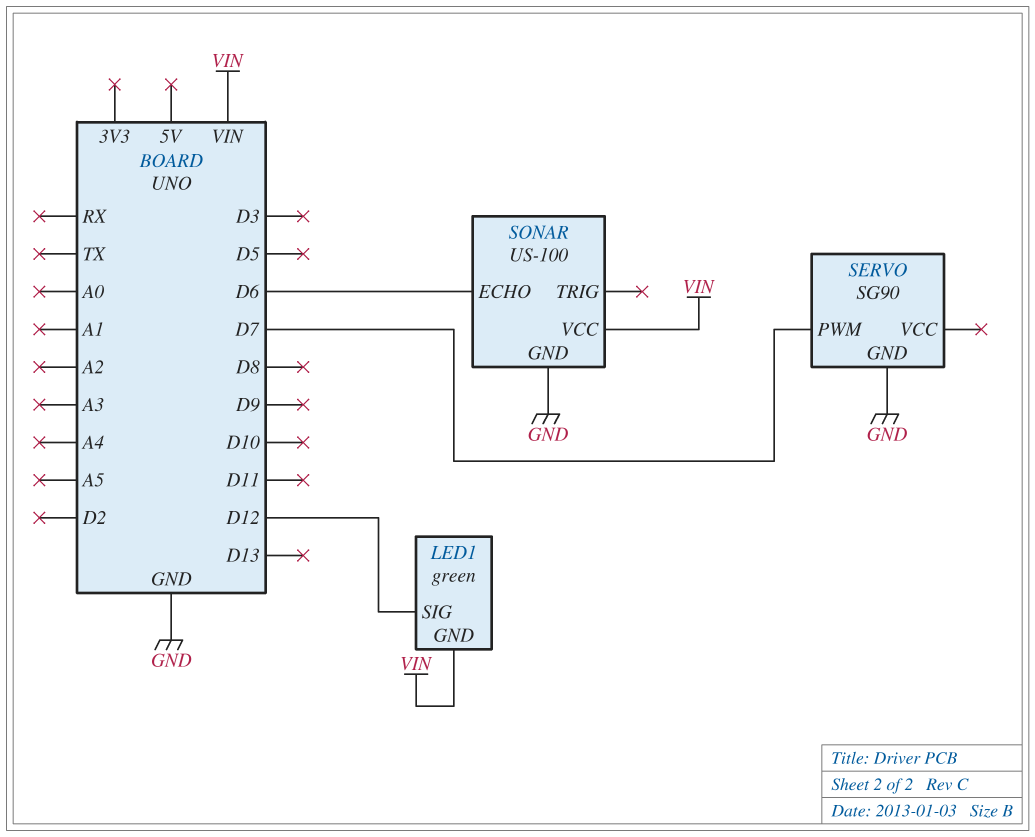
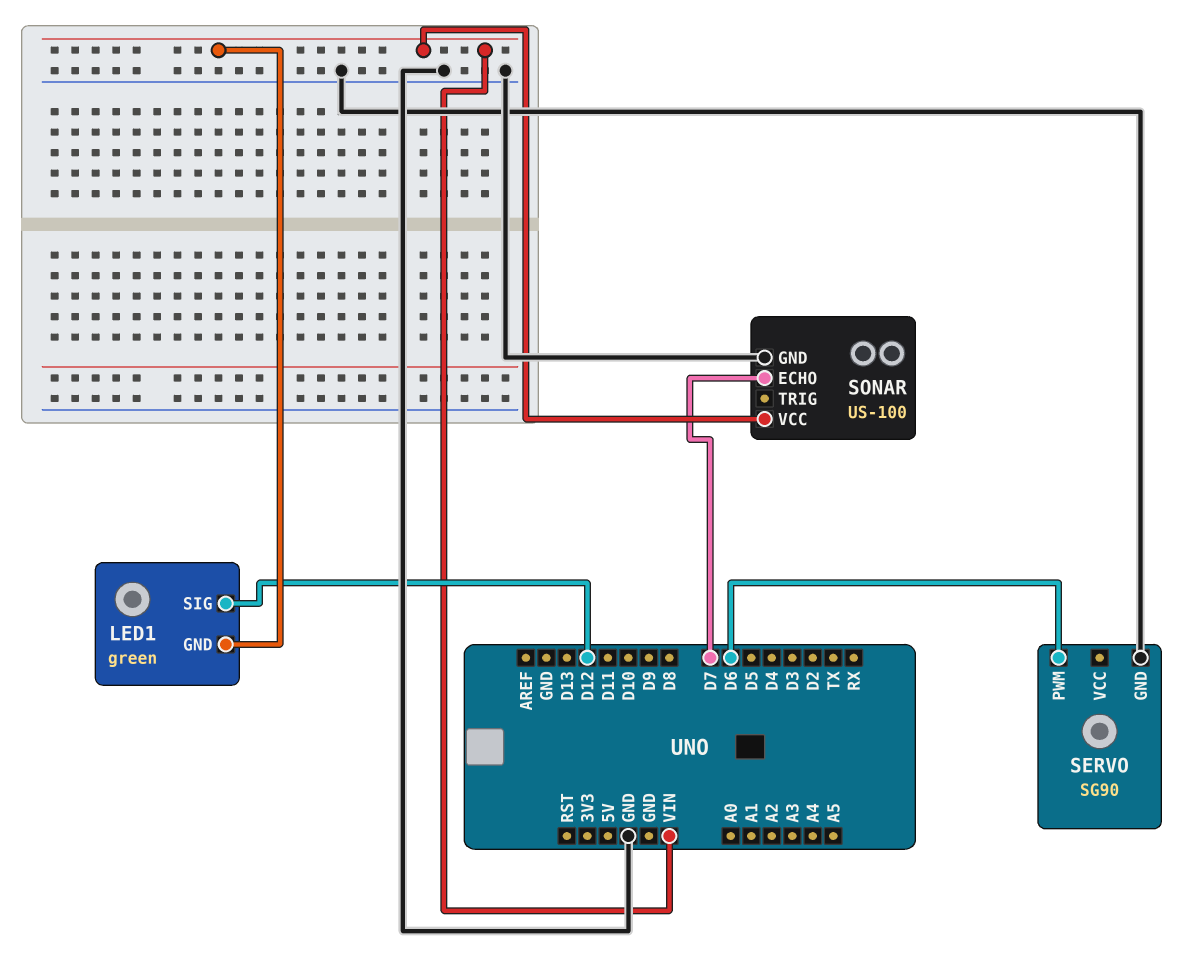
SERVO pin PWM: D7 -> D6
SONAR pin ECHO: D6 -> D7

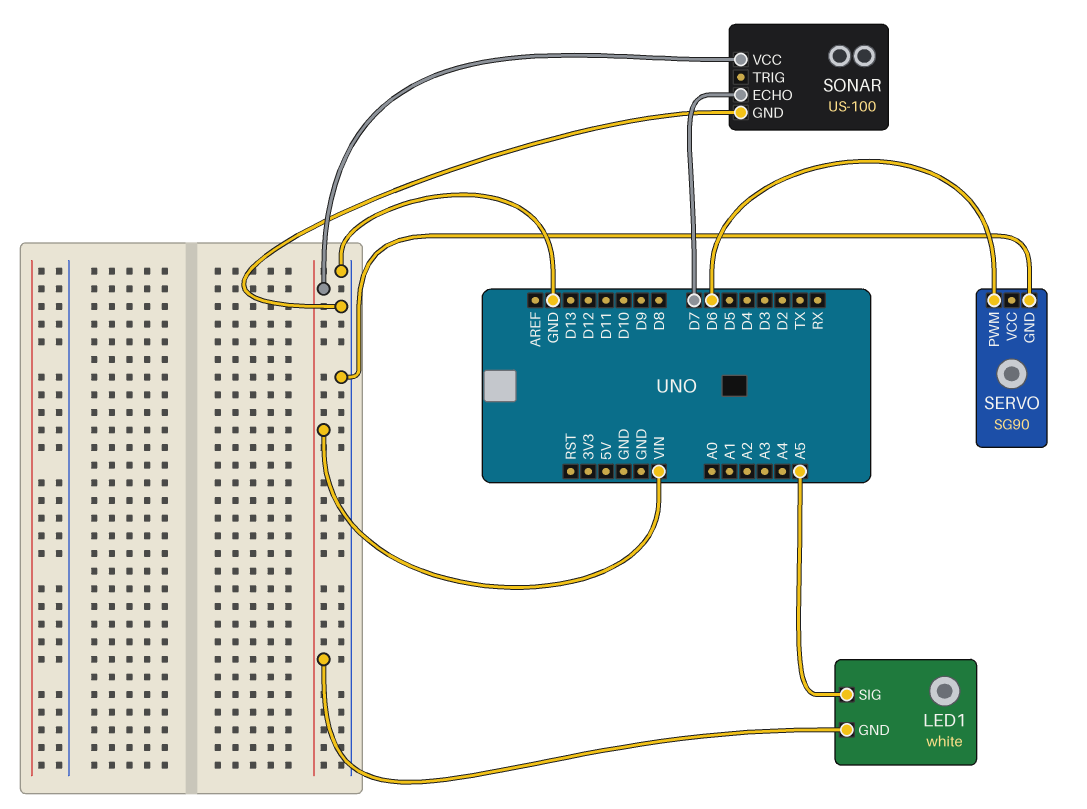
LED1: green -> white
LED1 pin SIG: D12 -> A5

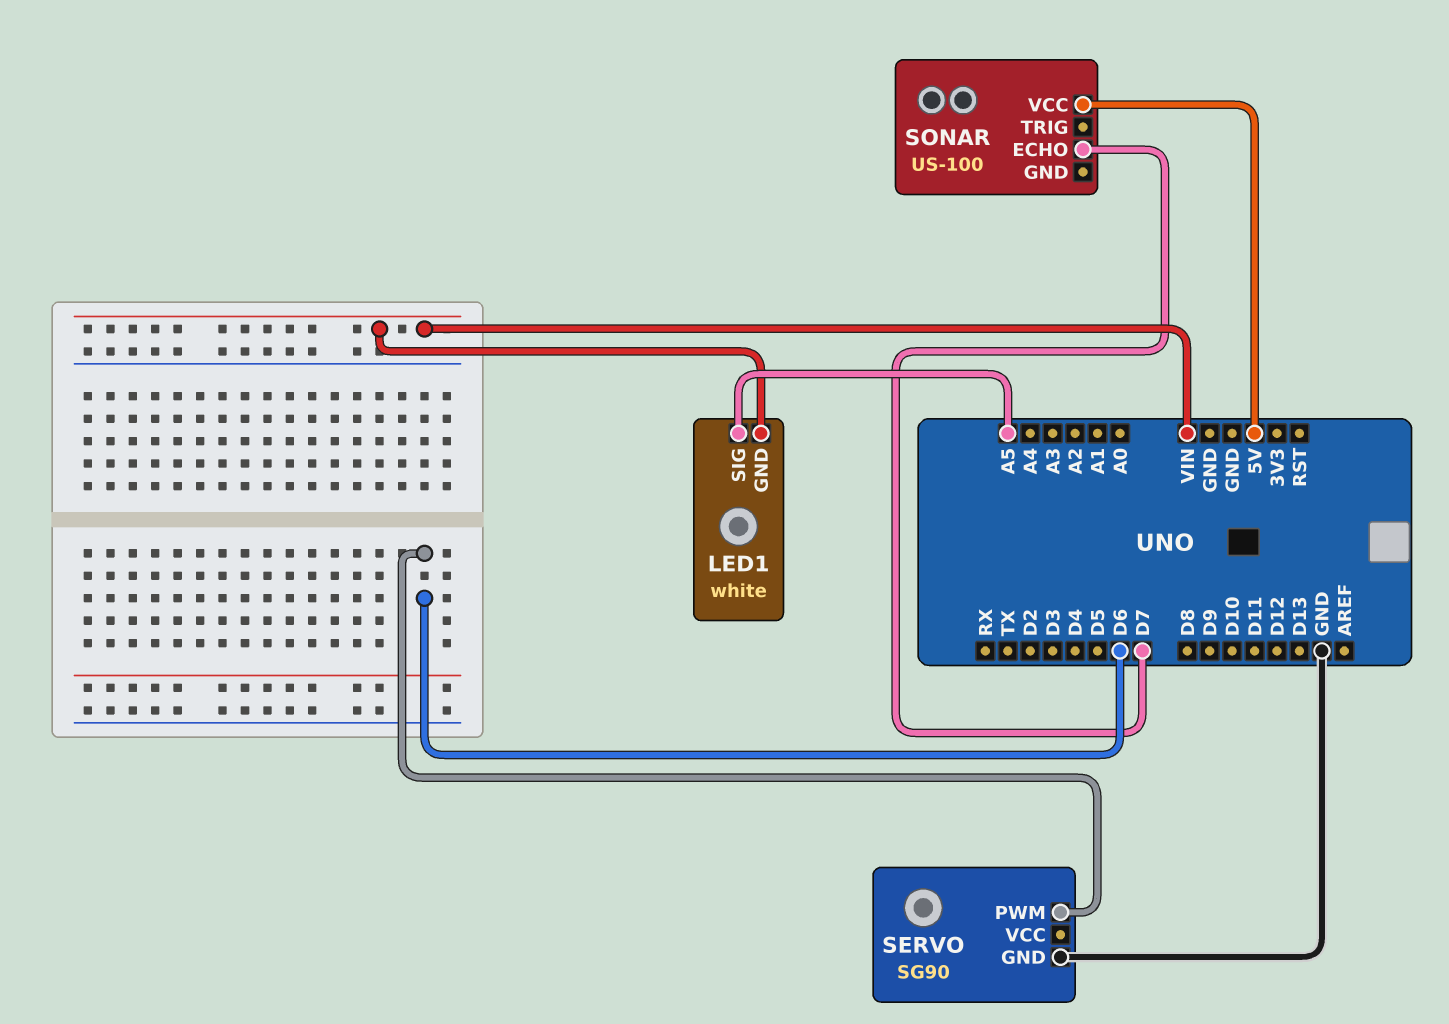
SONAR pin GND: GND -> none
SONAR pin VCC: VIN -> 5V

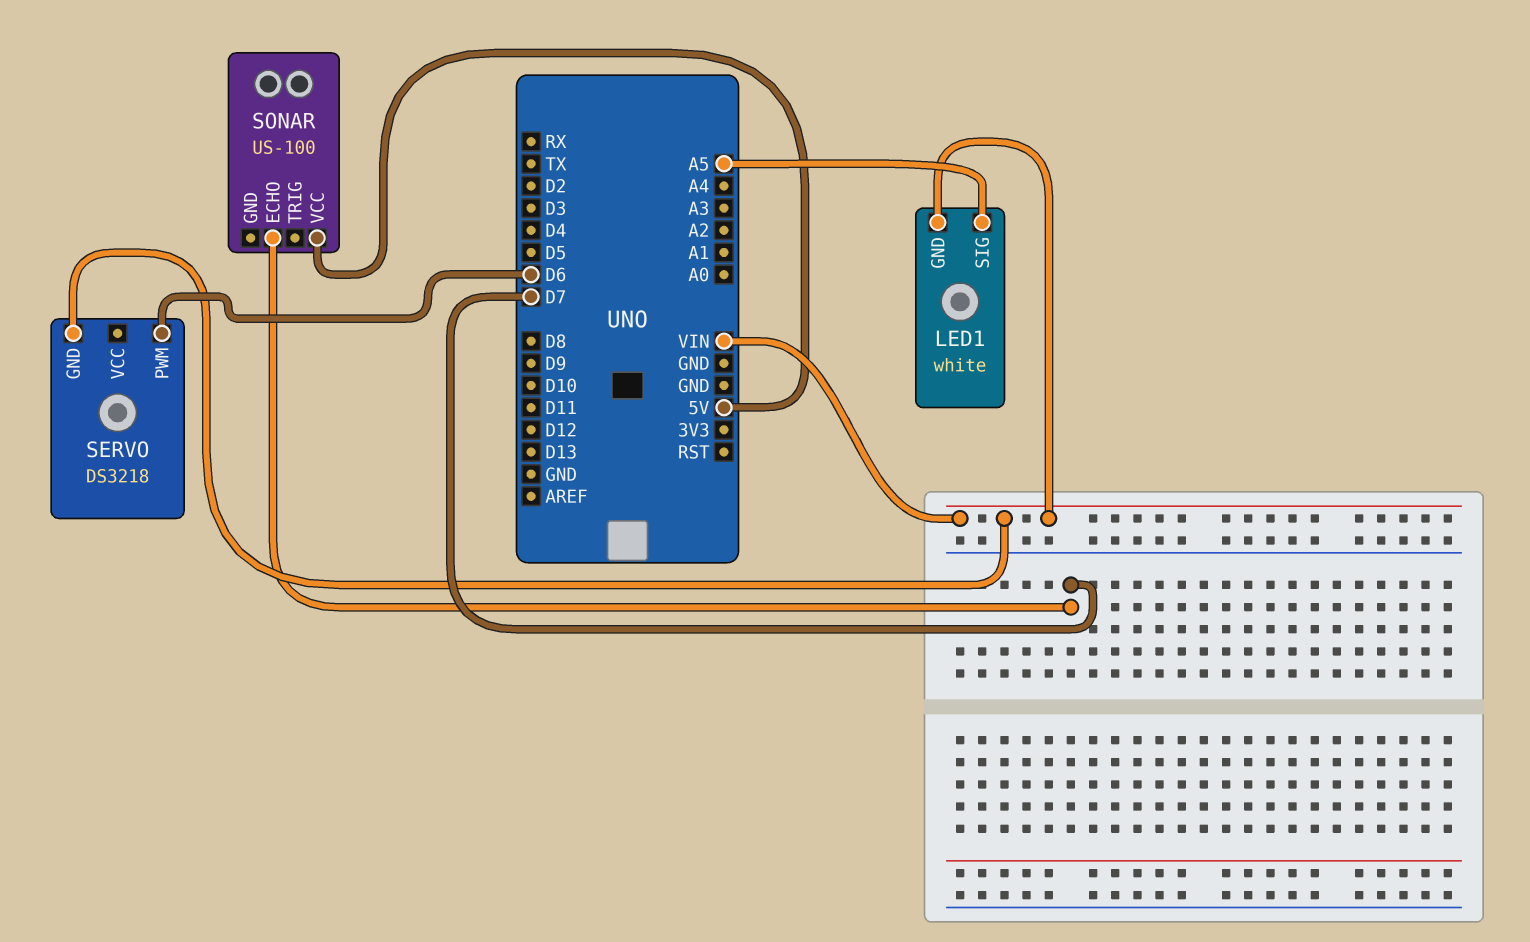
SERVO: SG90 -> DS3218
SERVO pin GND: GND -> VIN

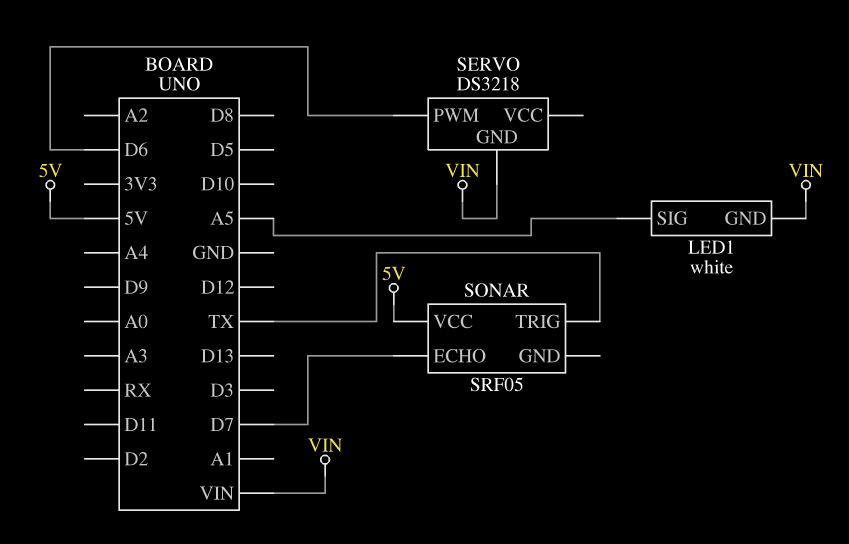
SONAR: US-100 -> SRF05
SONAR pin TRIG: none -> TX

